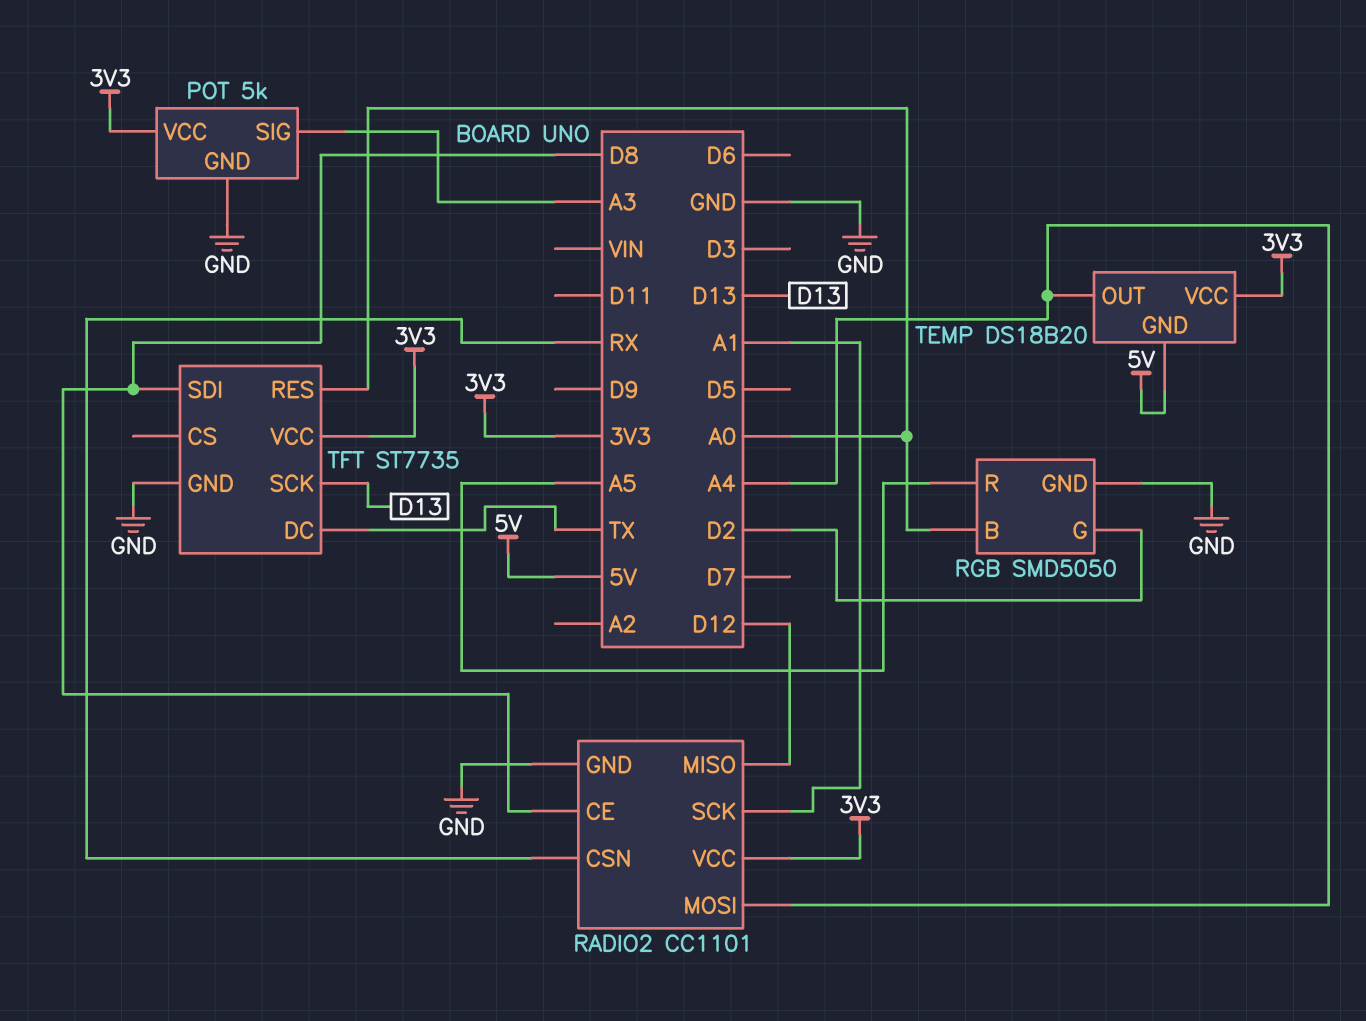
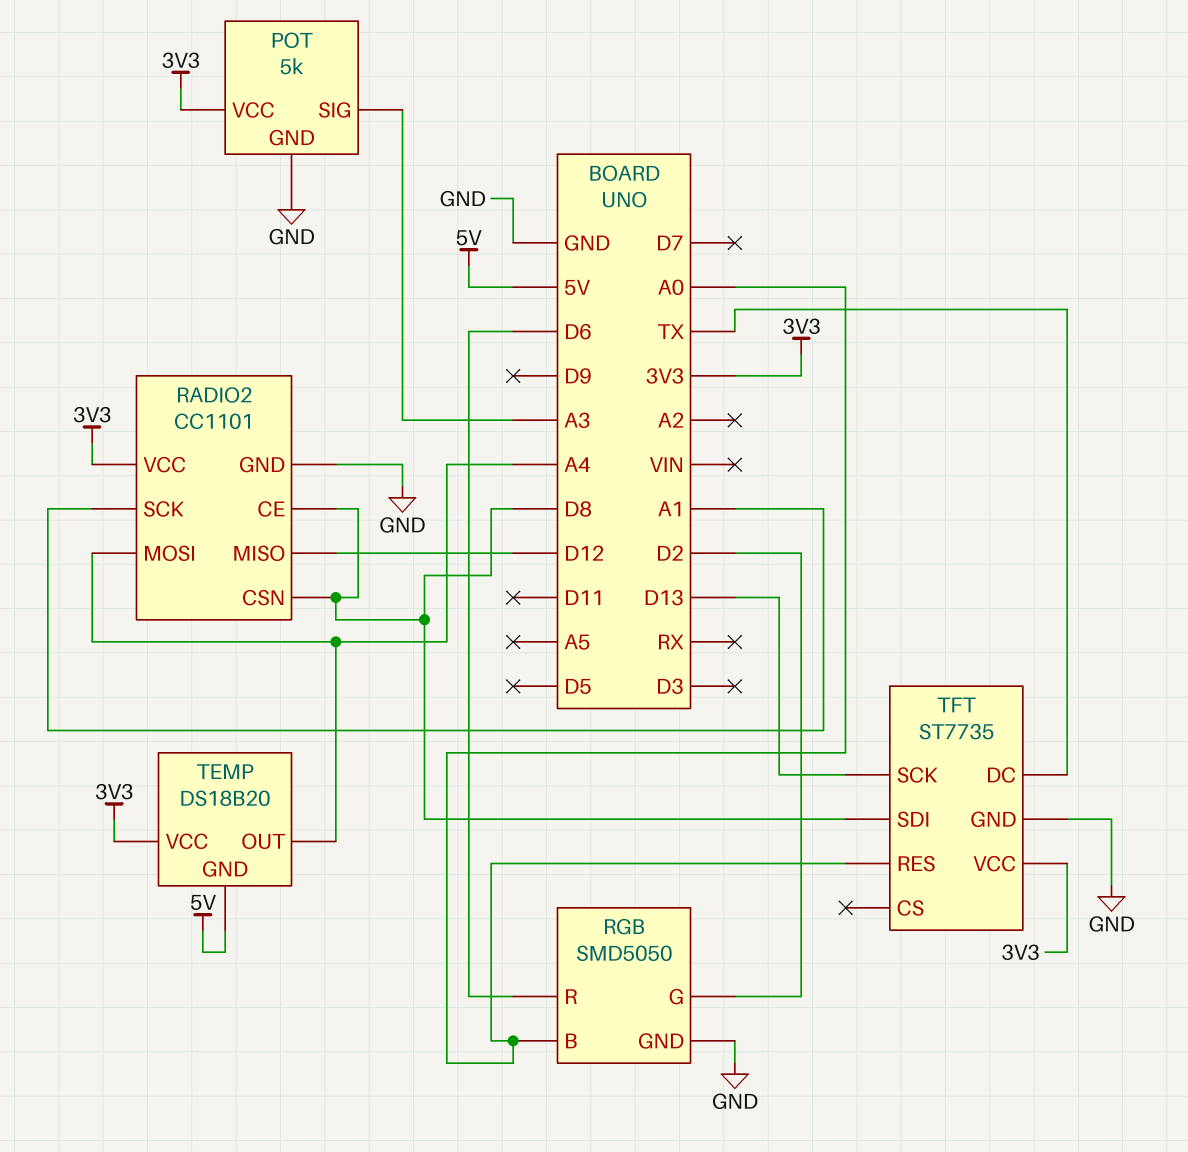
RADIO2 pin CSN: RX -> D8
RGB pin R: A5 -> D6

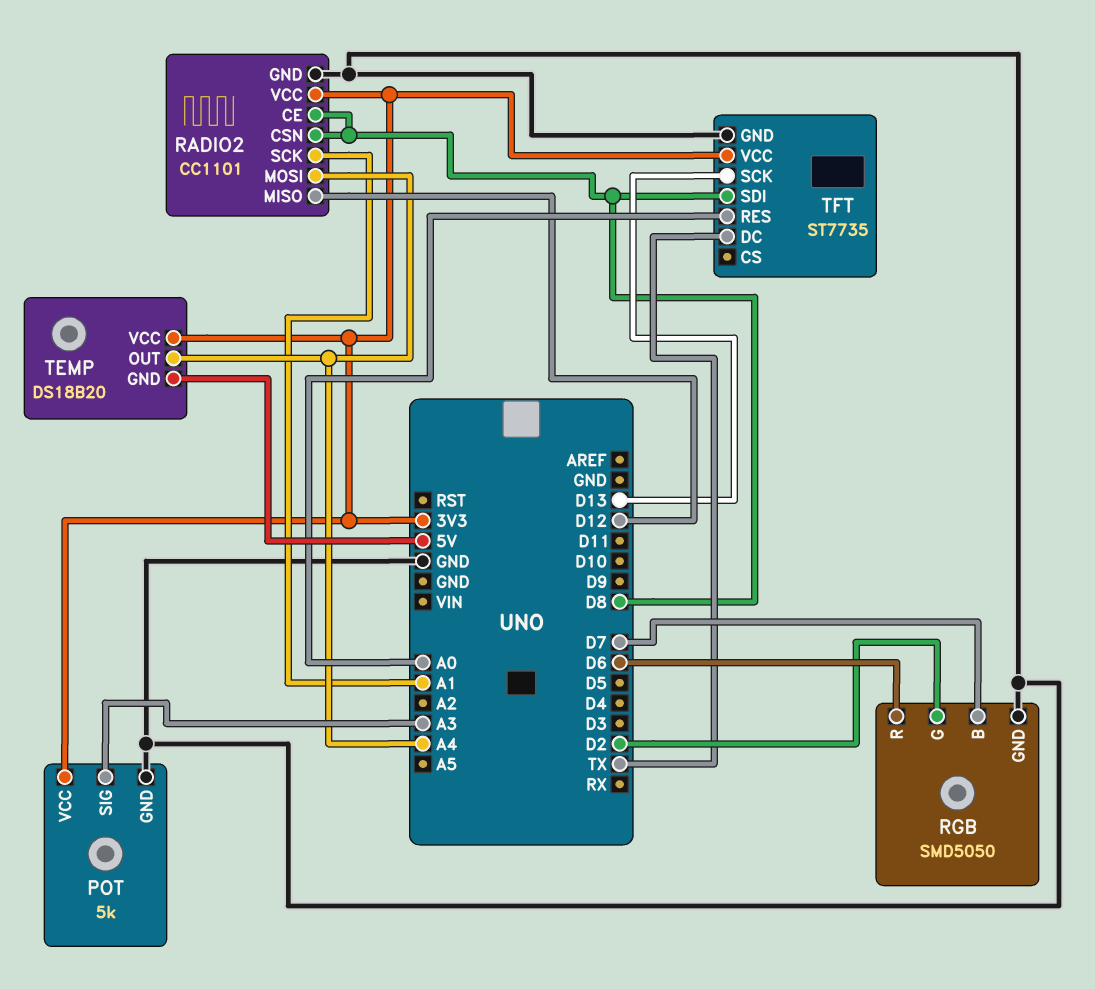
RGB pin B: A0 -> D7

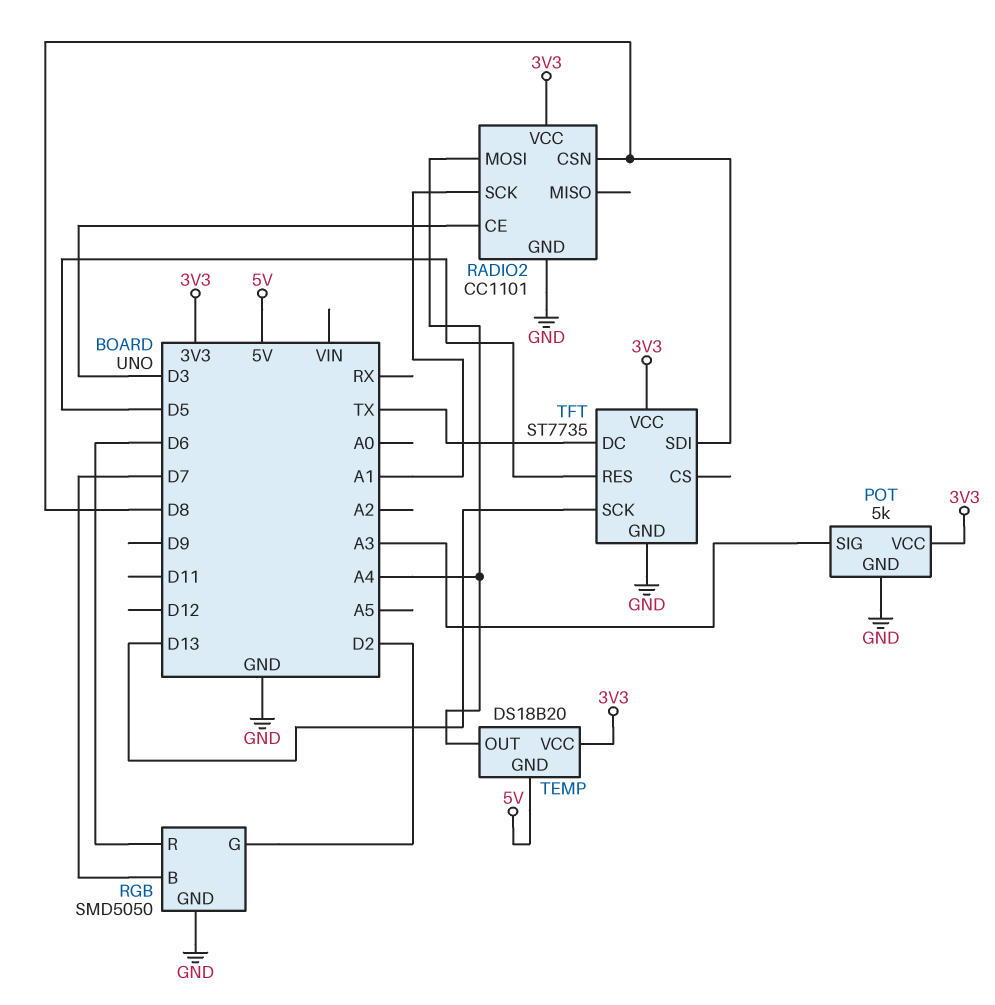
RADIO2 pin CE: D8 -> D3
RADIO2 pin MISO: D12 -> none
TFT pin RES: A0 -> D5

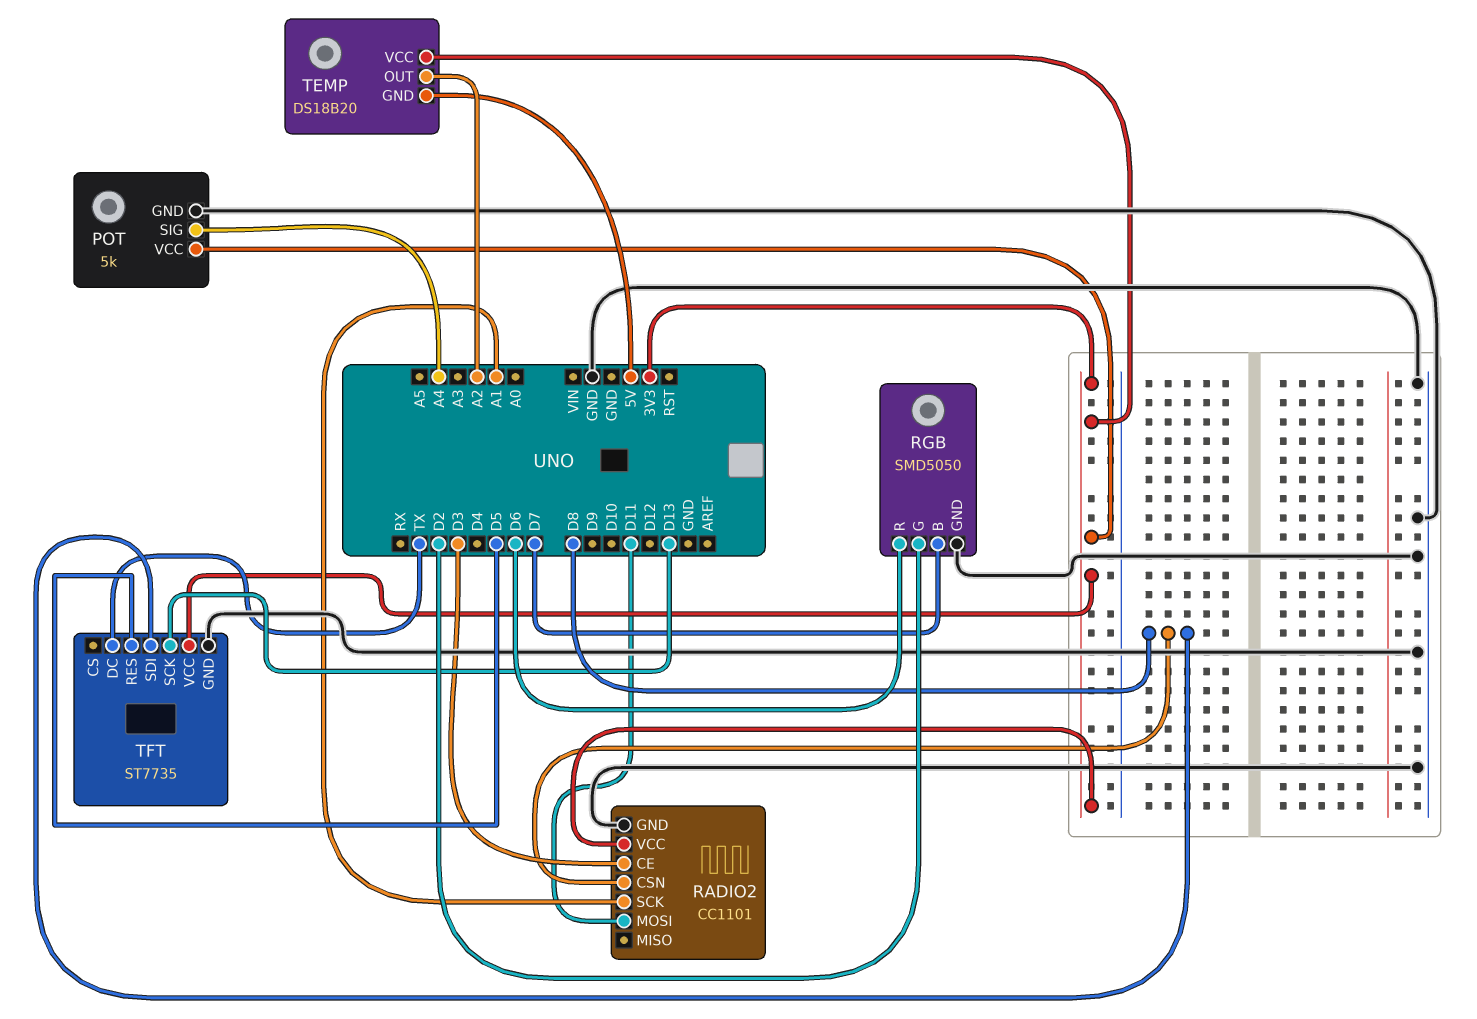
POT pin SIG: A3 -> A4
RADIO2 pin MOSI: A4 -> D11
TEMP pin OUT: A4 -> A2

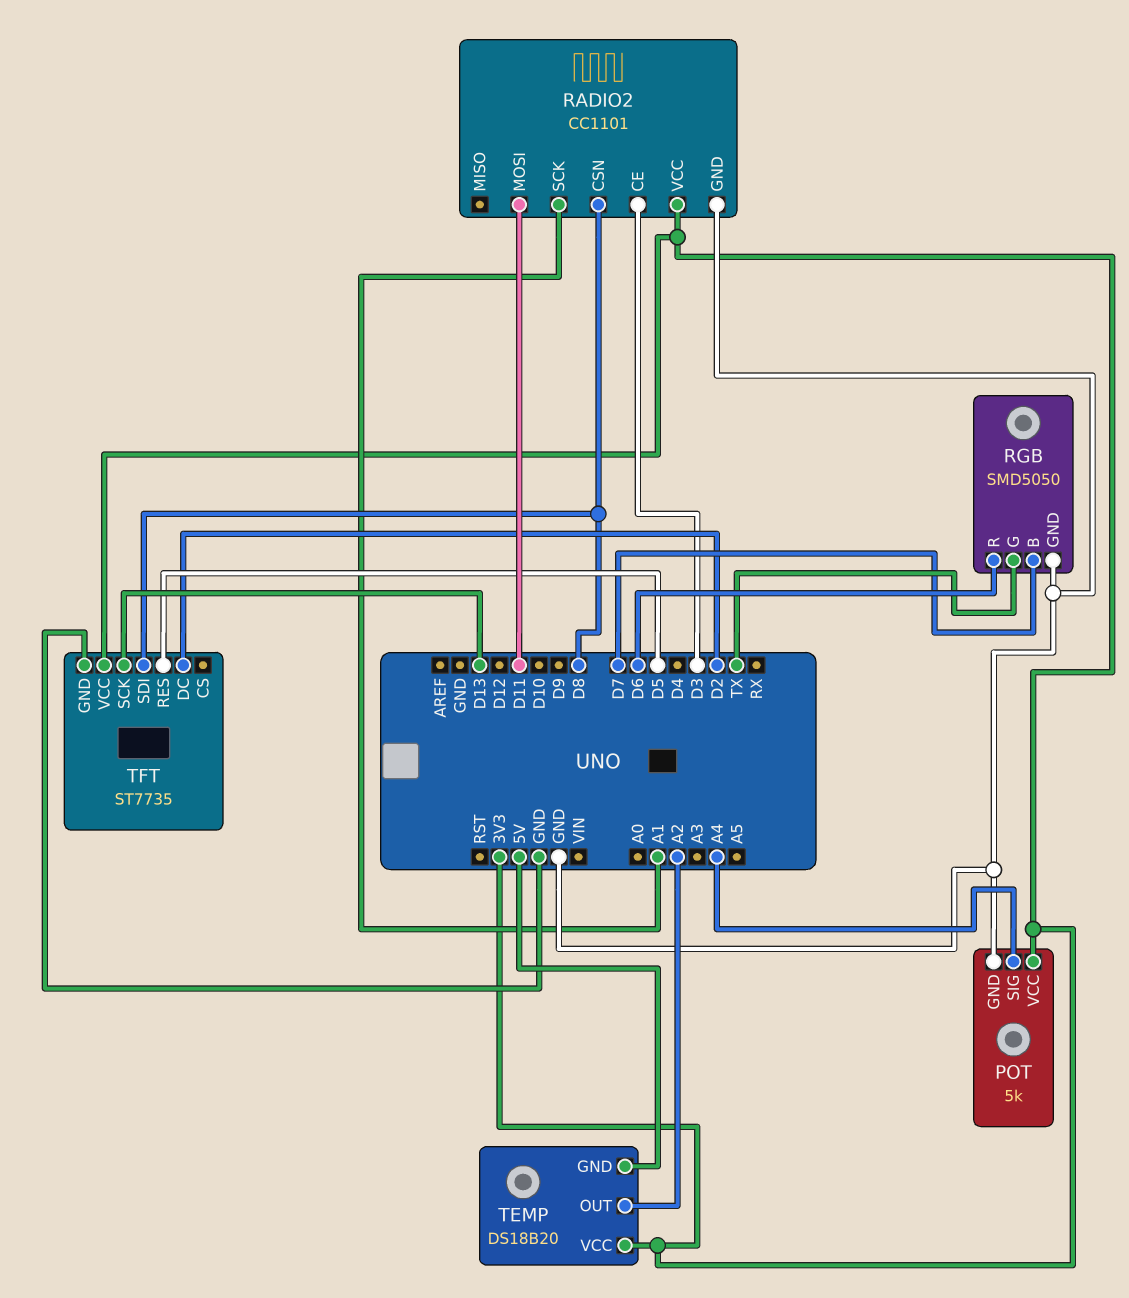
RGB pin G: D2 -> TX
TFT pin DC: TX -> D2

